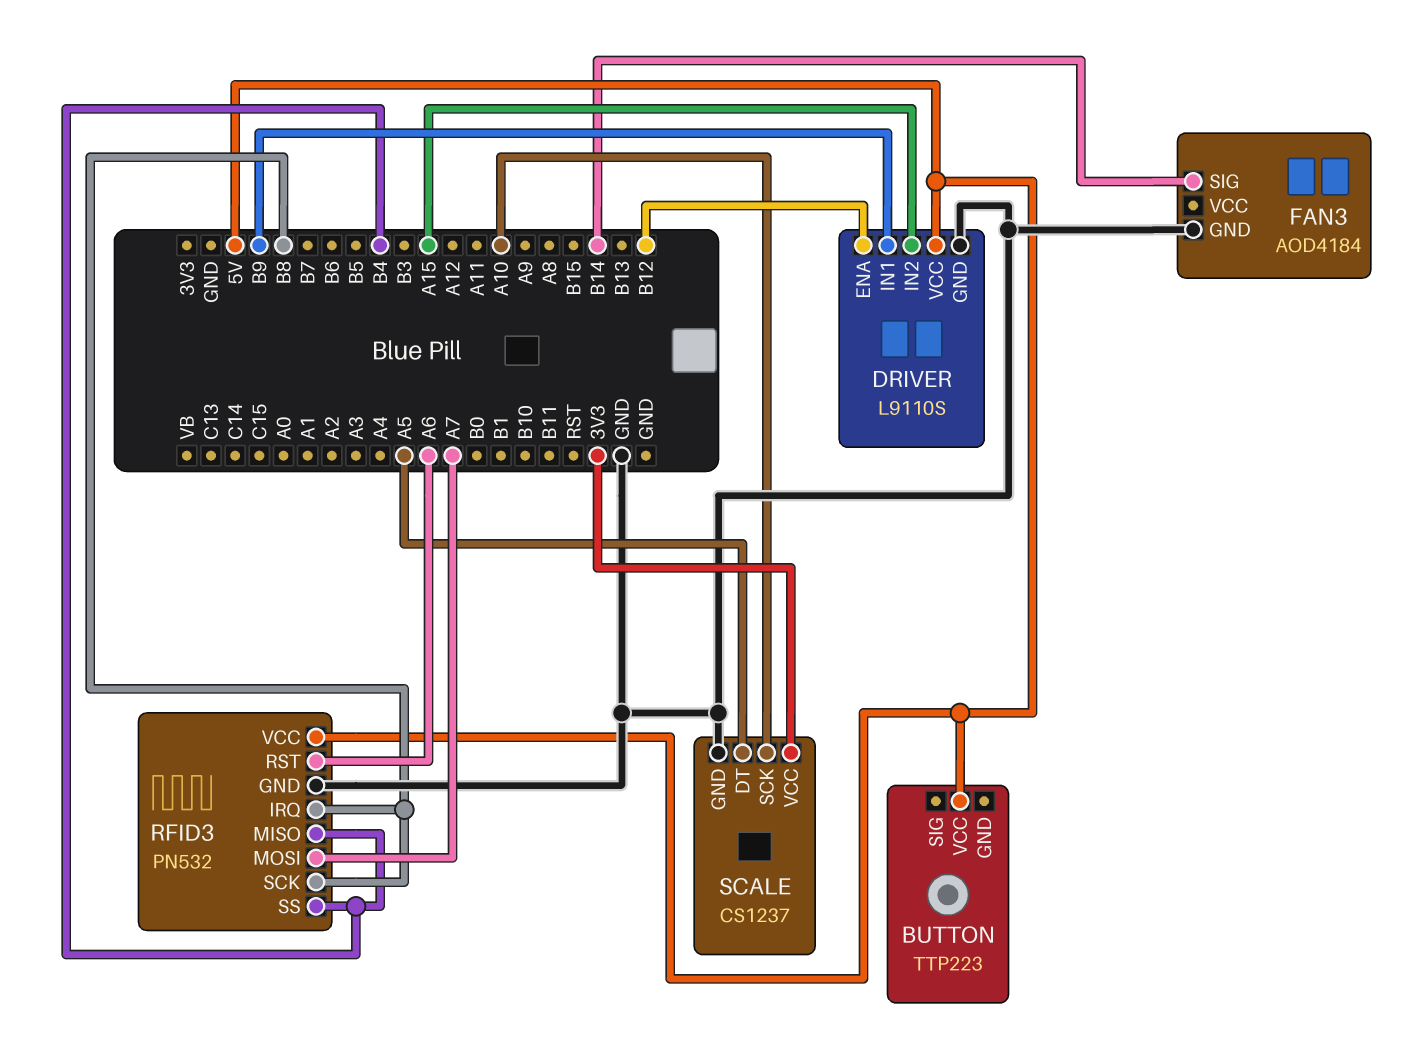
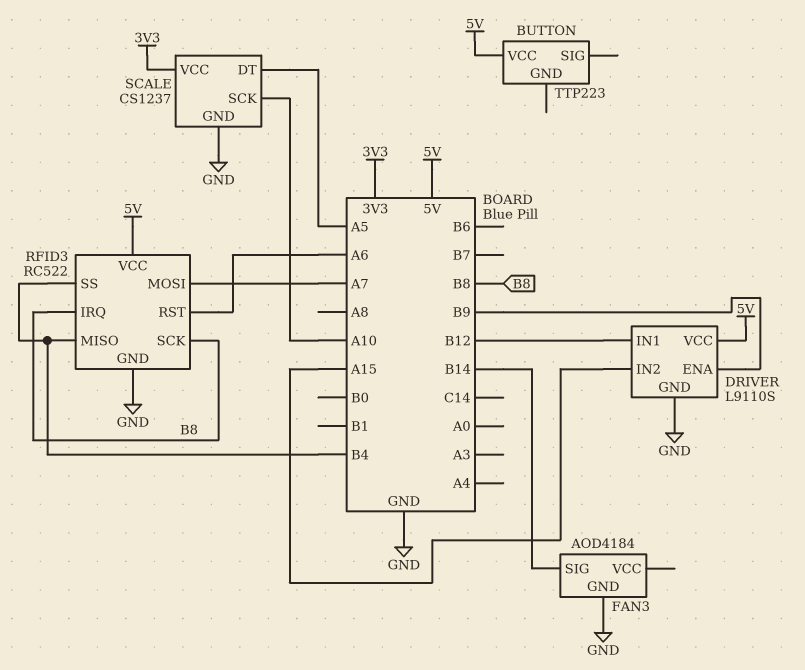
DRIVER pin ENA: B12 -> B9
DRIVER pin IN1: B9 -> B12
RFID3: PN532 -> RC522

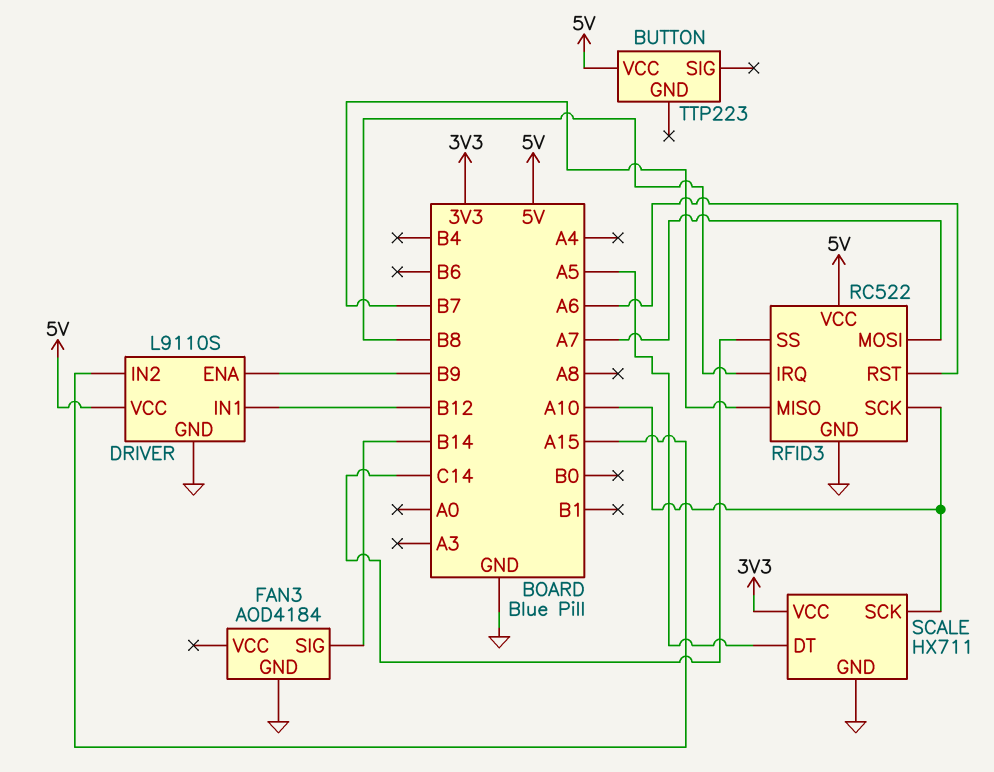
RFID3 pin MISO: B4 -> B7
RFID3 pin SCK: B8 -> A10
RFID3 pin SS: B4 -> C14
SCALE: CS1237 -> HX711

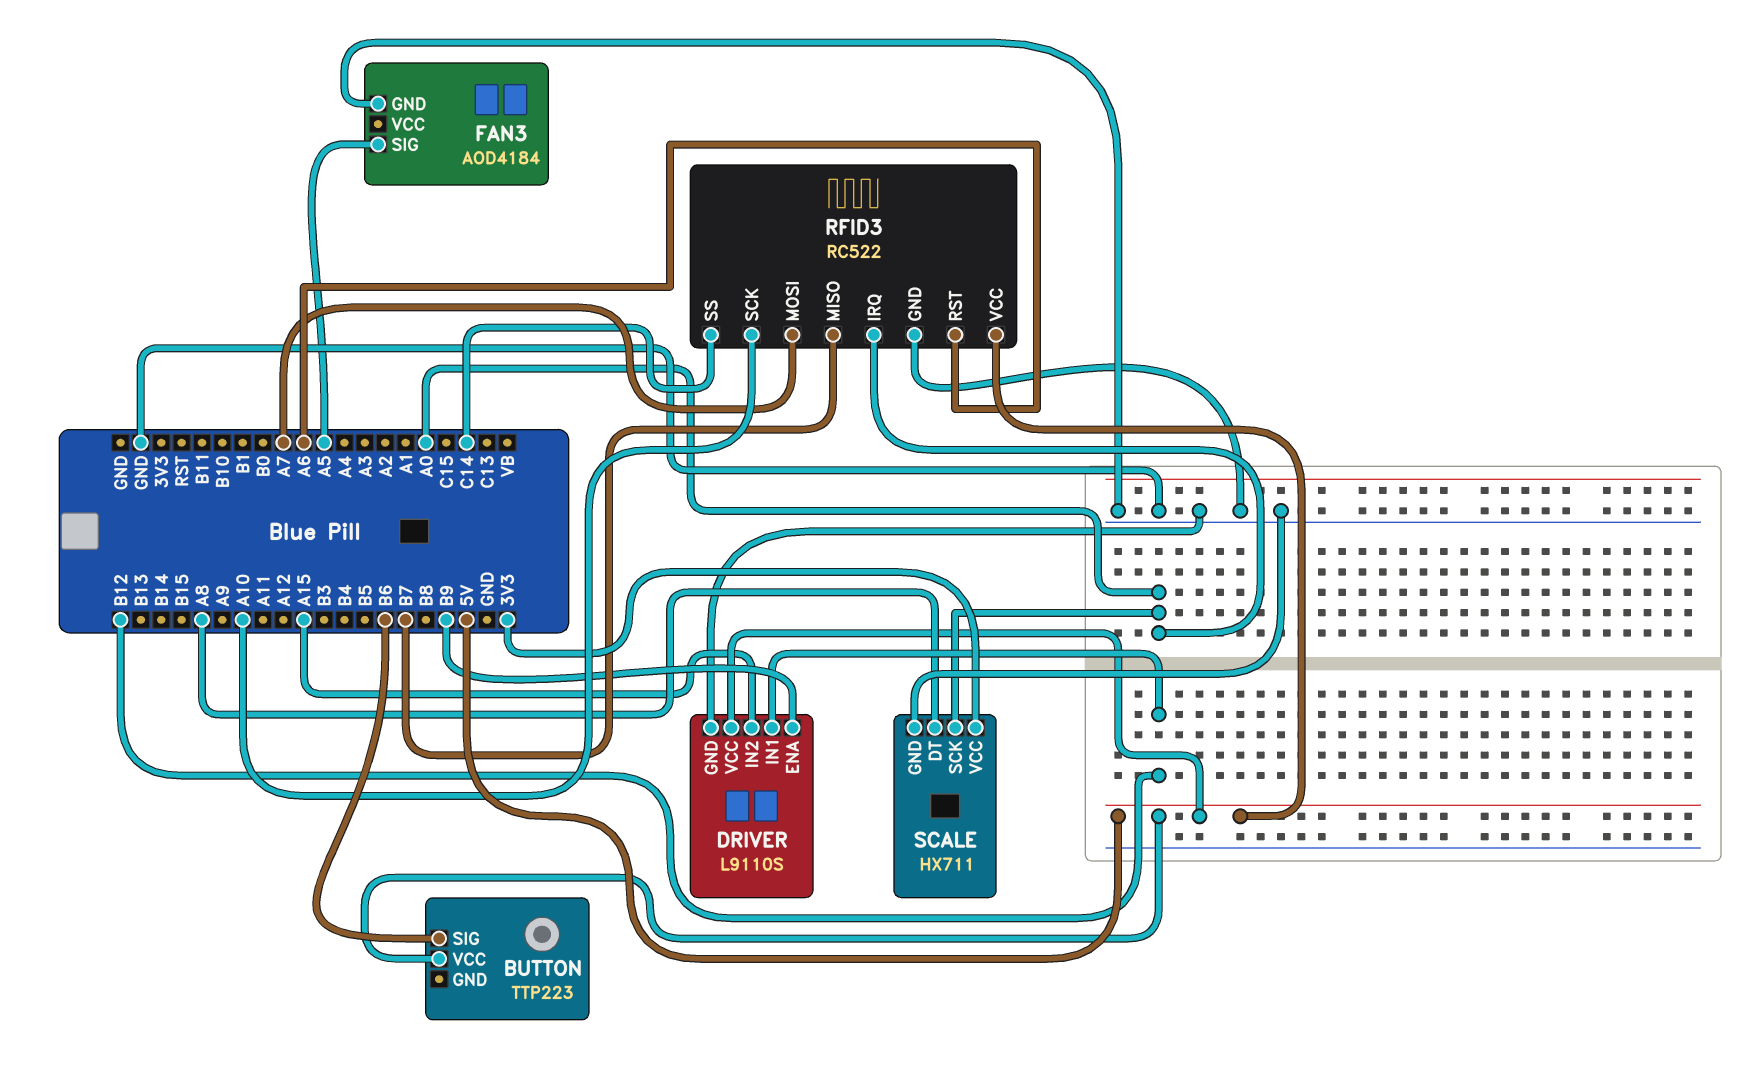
BUTTON pin SIG: none -> B6
FAN3 pin SIG: B14 -> A5
RFID3 pin IRQ: B8 -> A0
SCALE pin DT: A5 -> A8
SCALE pin SCK: A10 -> A0

